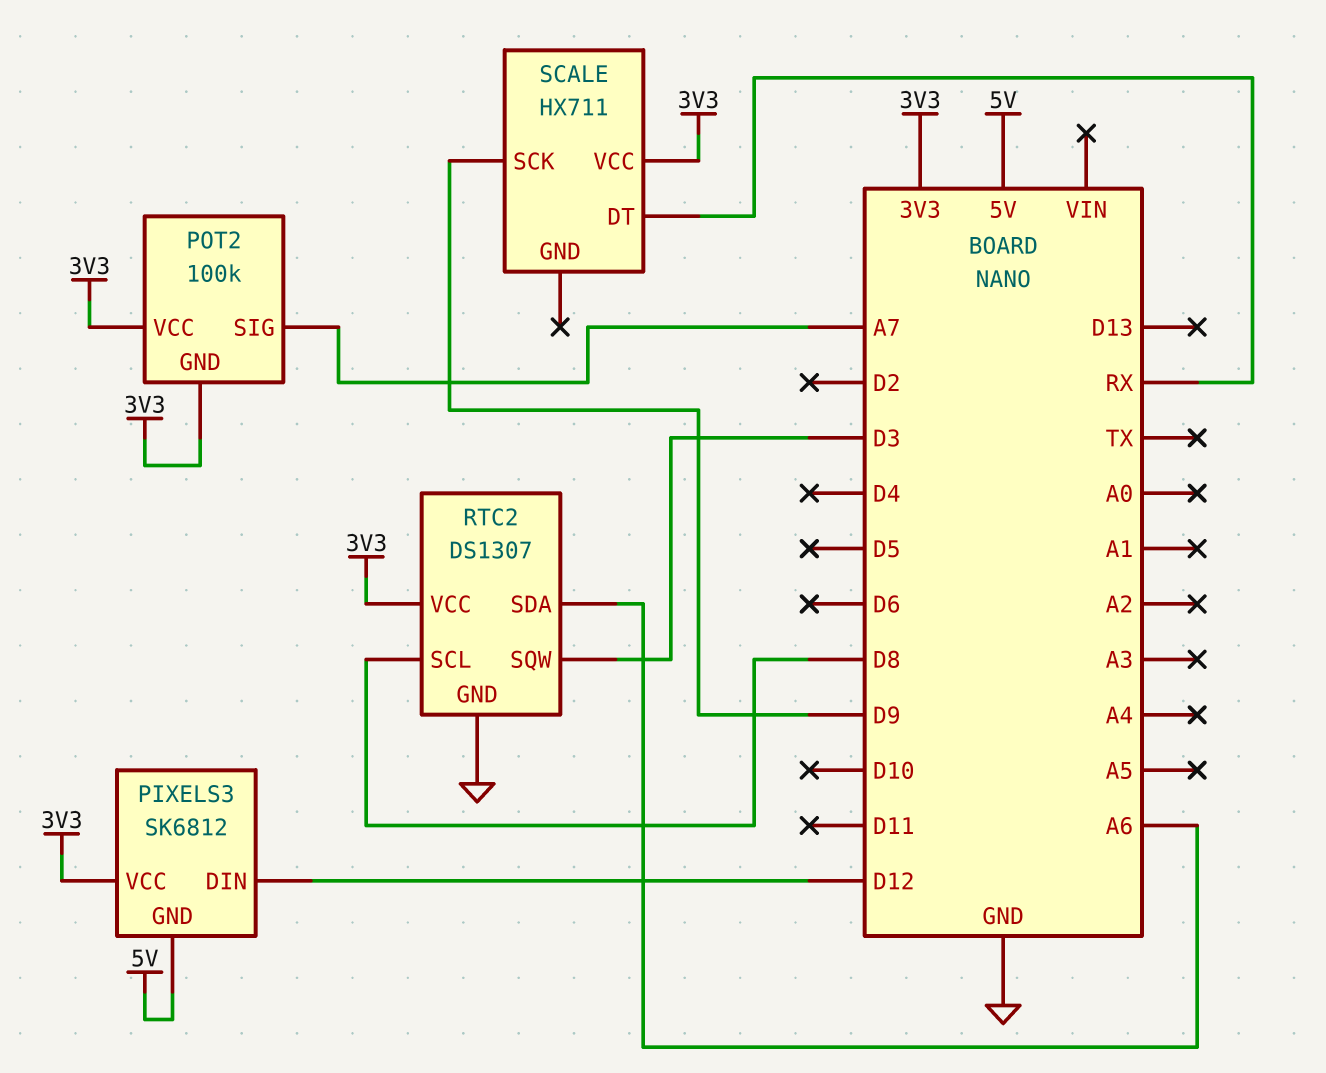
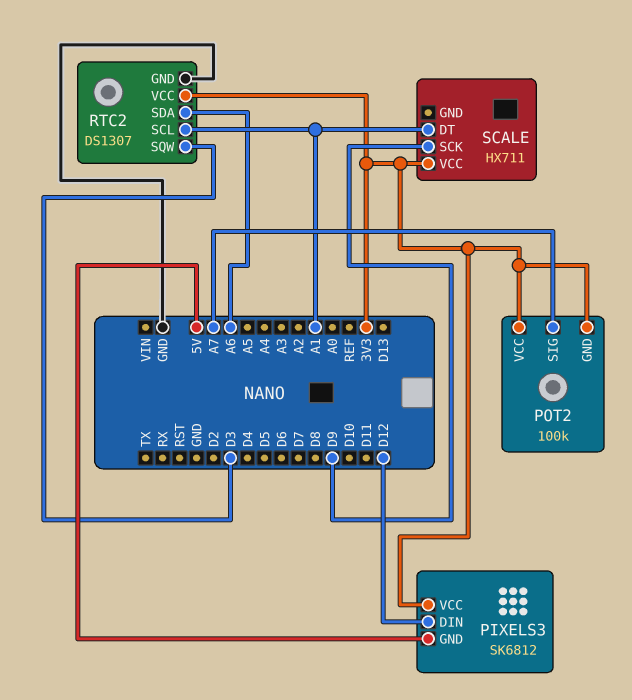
RTC2 pin SCL: D8 -> A1
SCALE pin DT: RX -> A1

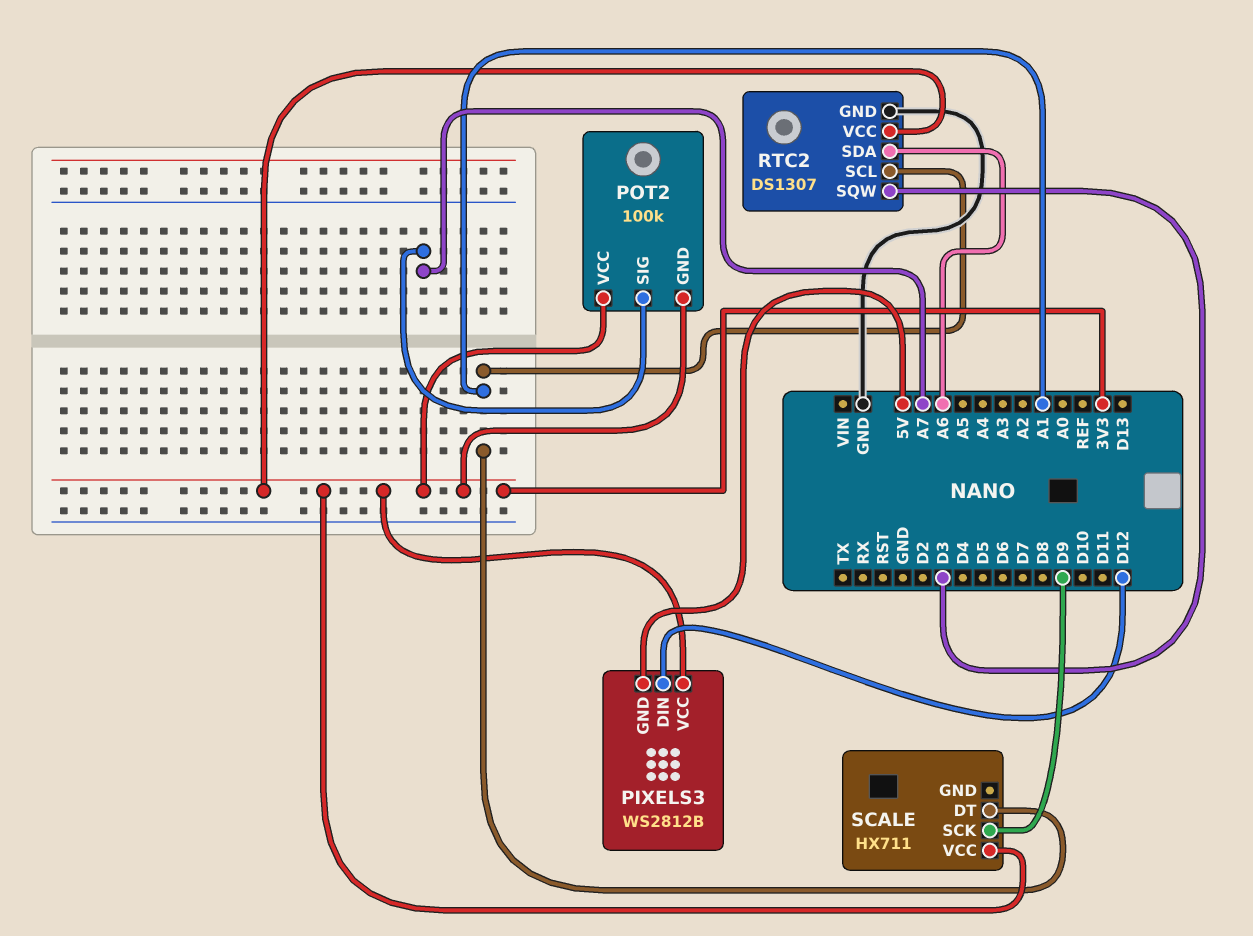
PIXELS3: SK6812 -> WS2812B

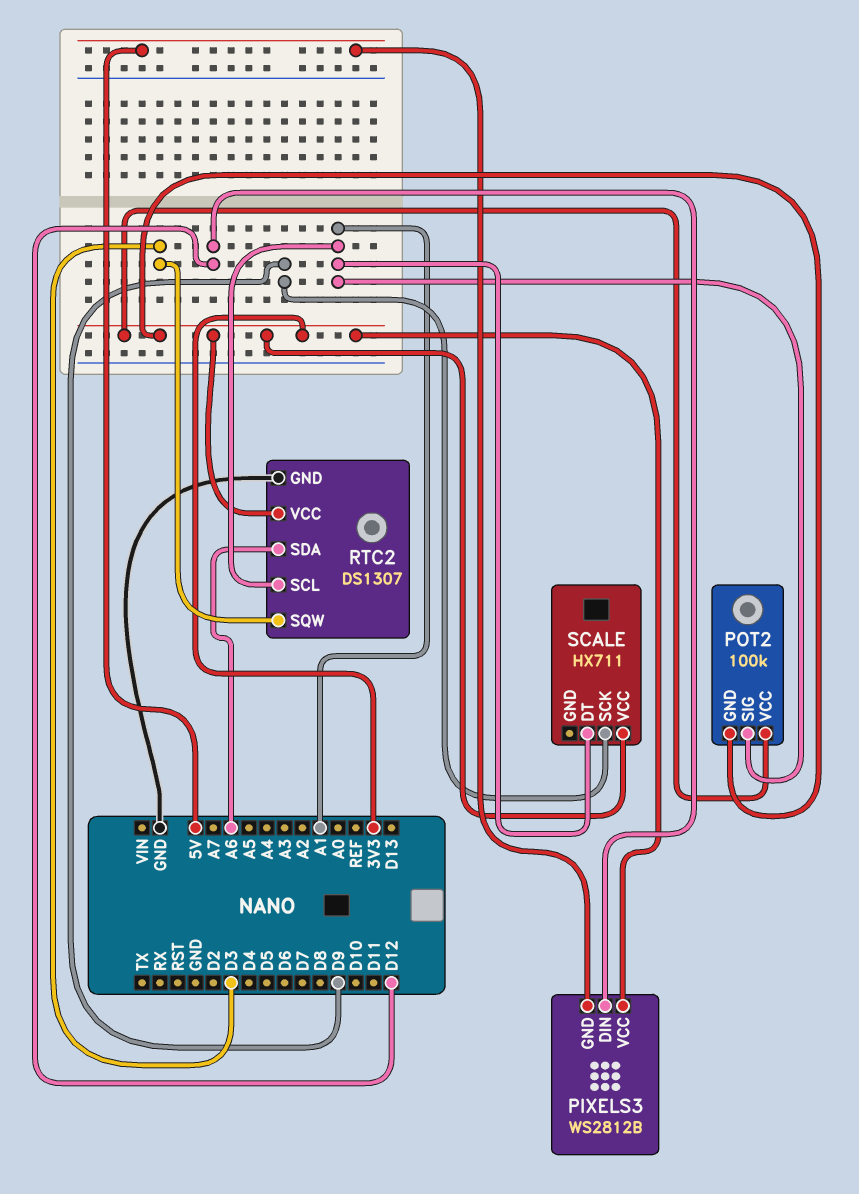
POT2 pin SIG: A7 -> A1

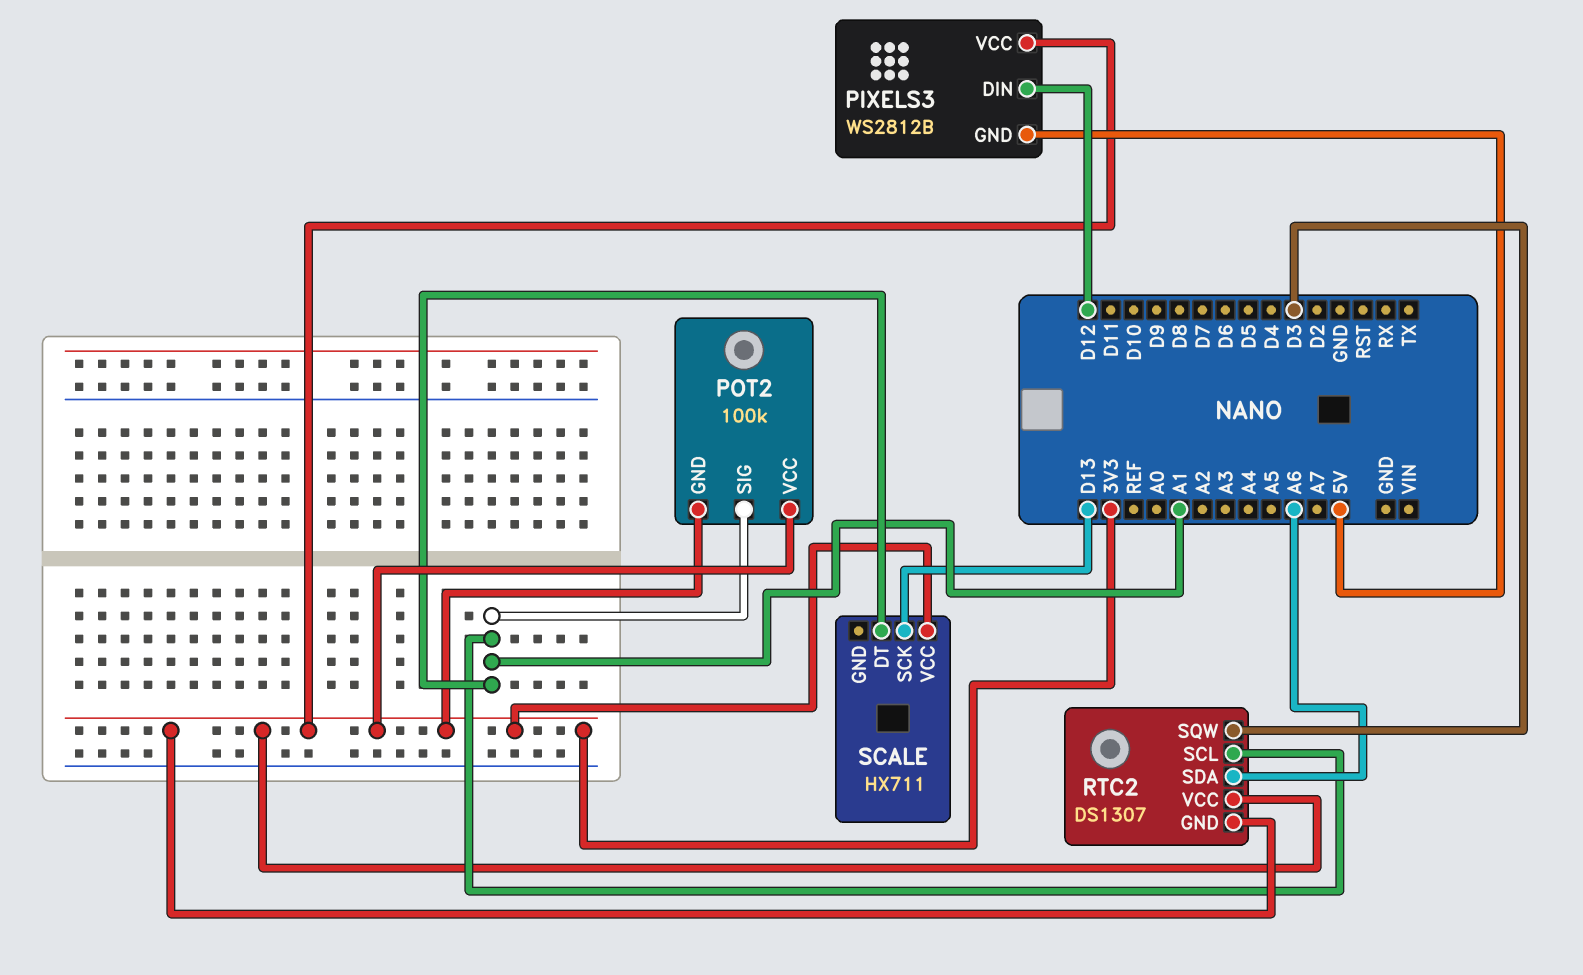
RTC2 pin GND: GND -> 3V3
SCALE pin SCK: D9 -> D13

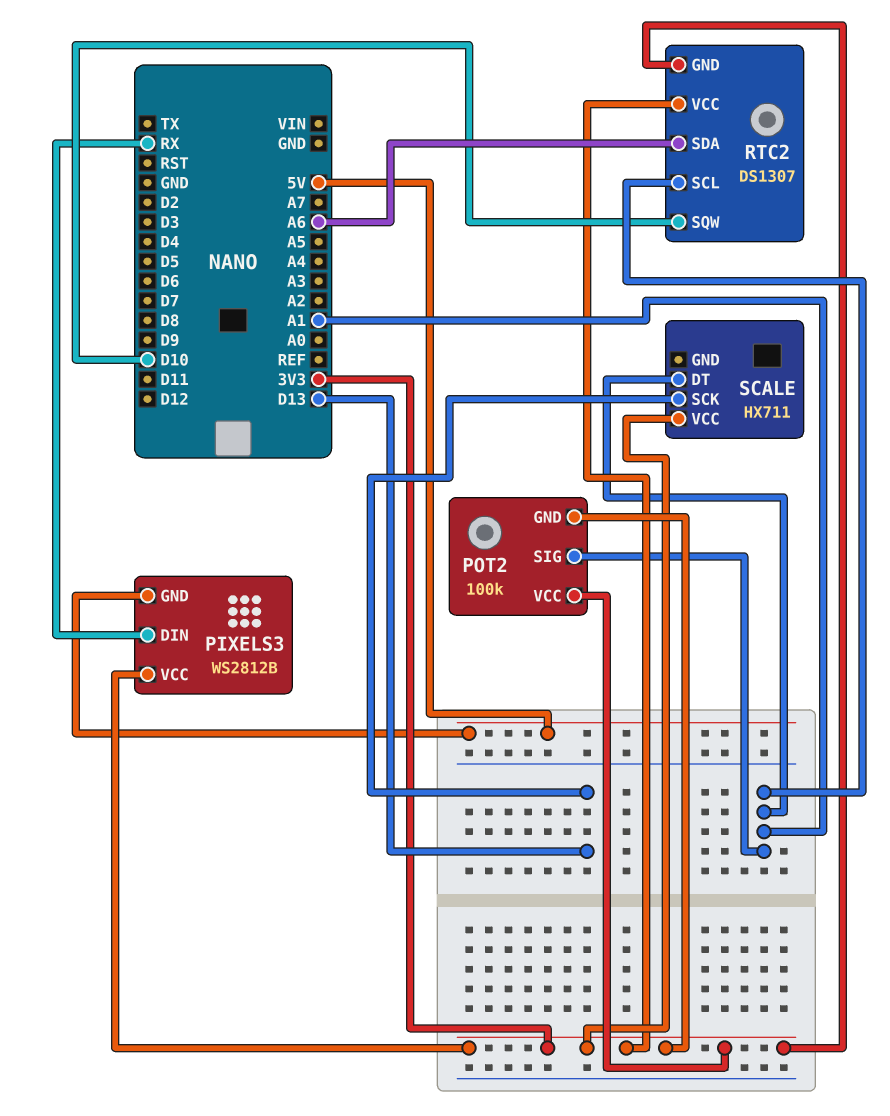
PIXELS3 pin DIN: D12 -> RX
RTC2 pin SQW: D3 -> D10

